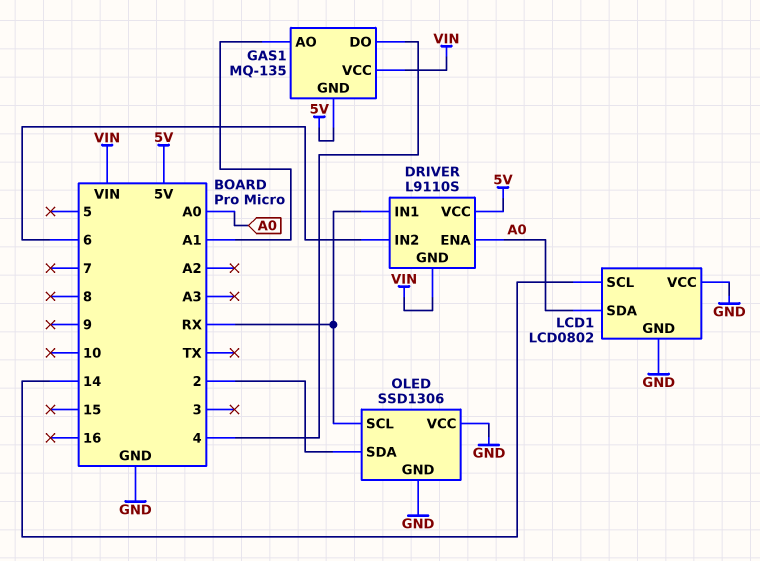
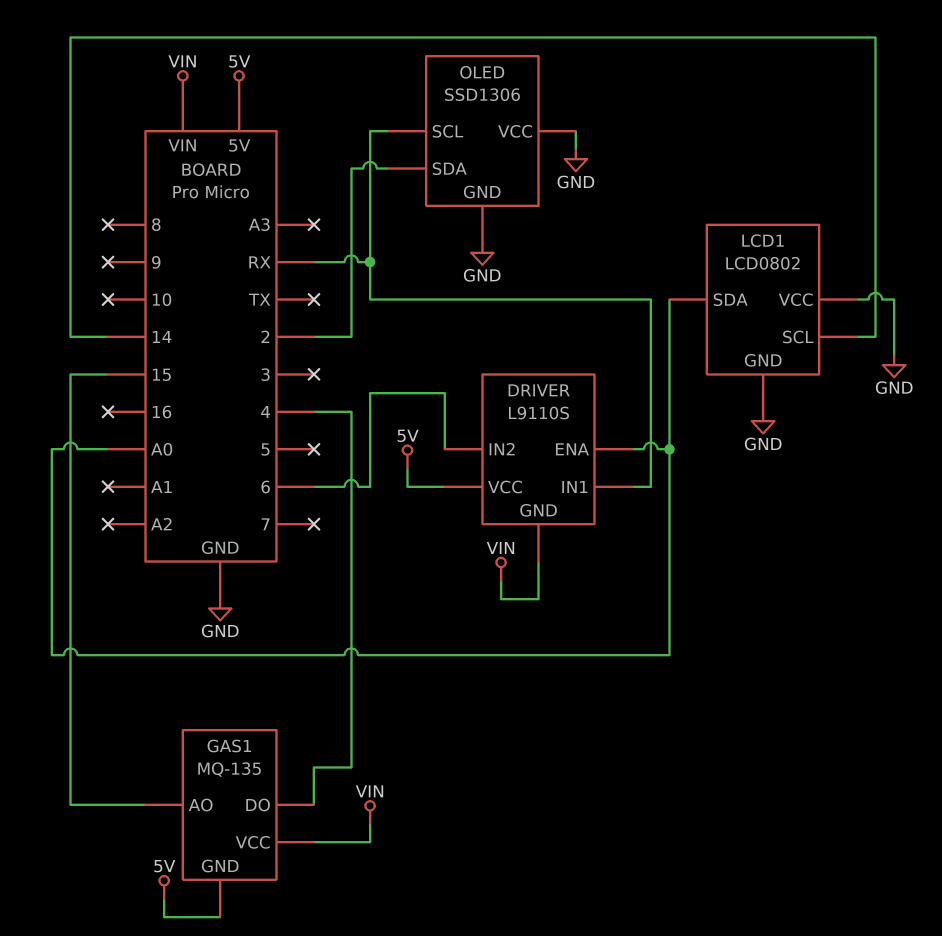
GAS1 pin AO: A1 -> 15

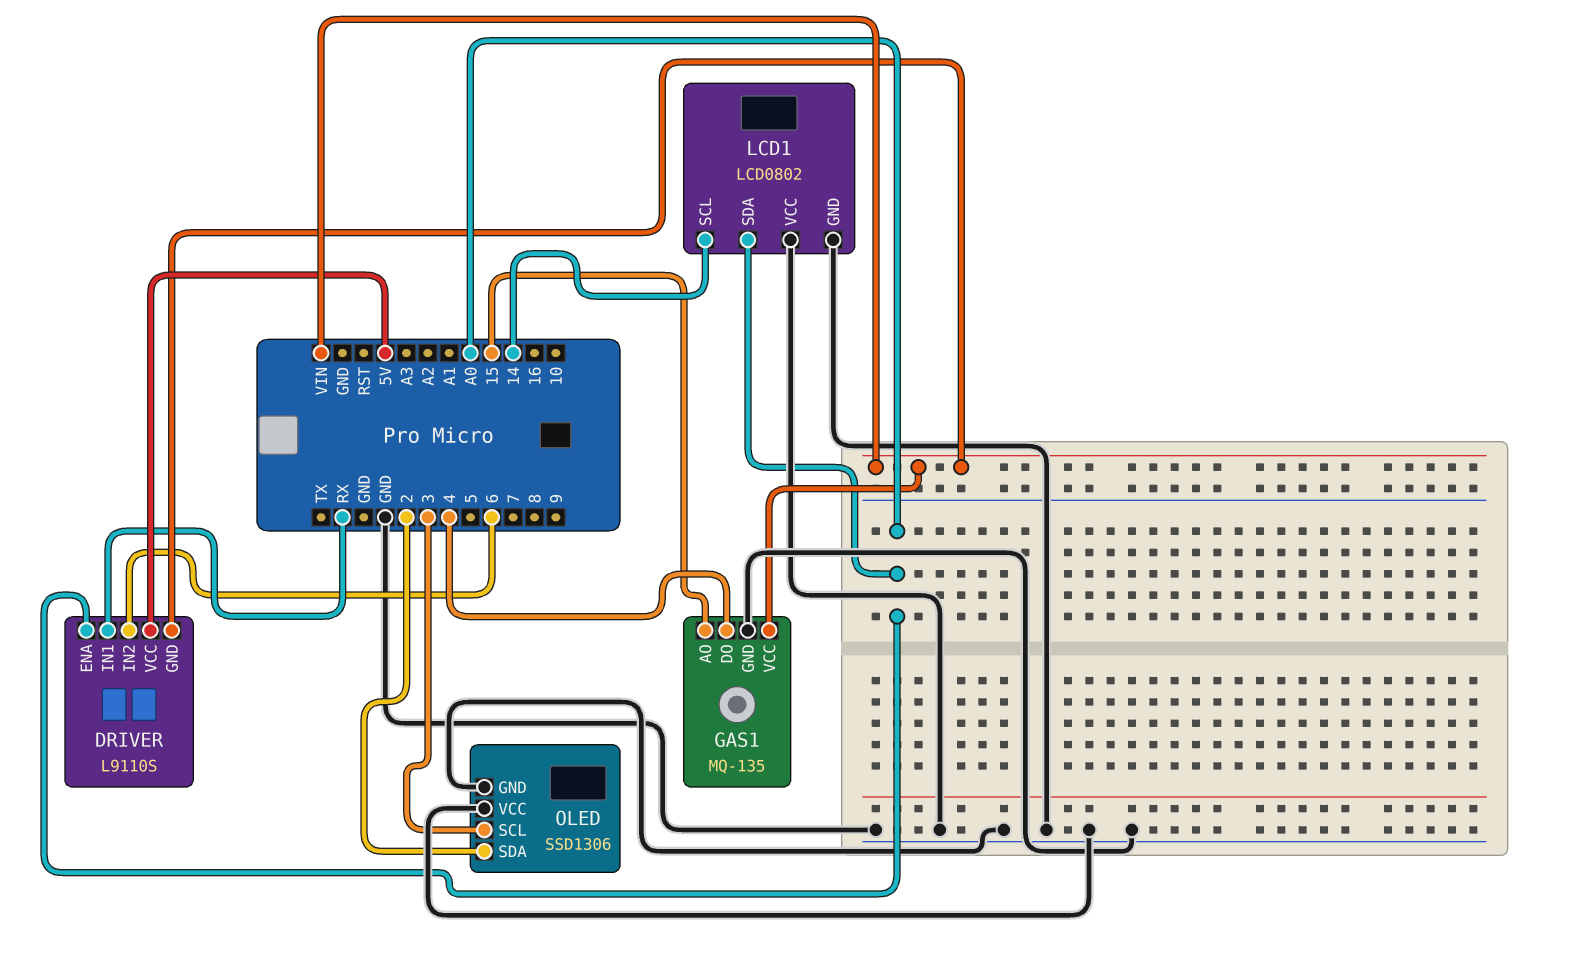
GAS1 pin GND: 5V -> GND
OLED pin SCL: RX -> 3

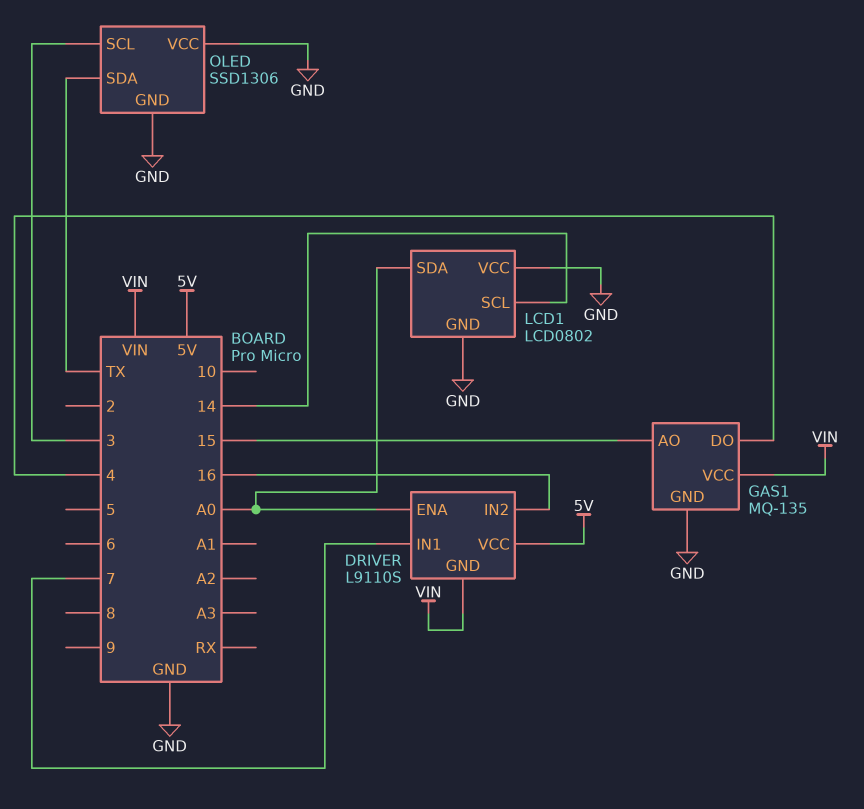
DRIVER pin IN1: RX -> 7
DRIVER pin IN2: 6 -> 16
OLED pin SDA: 2 -> TX

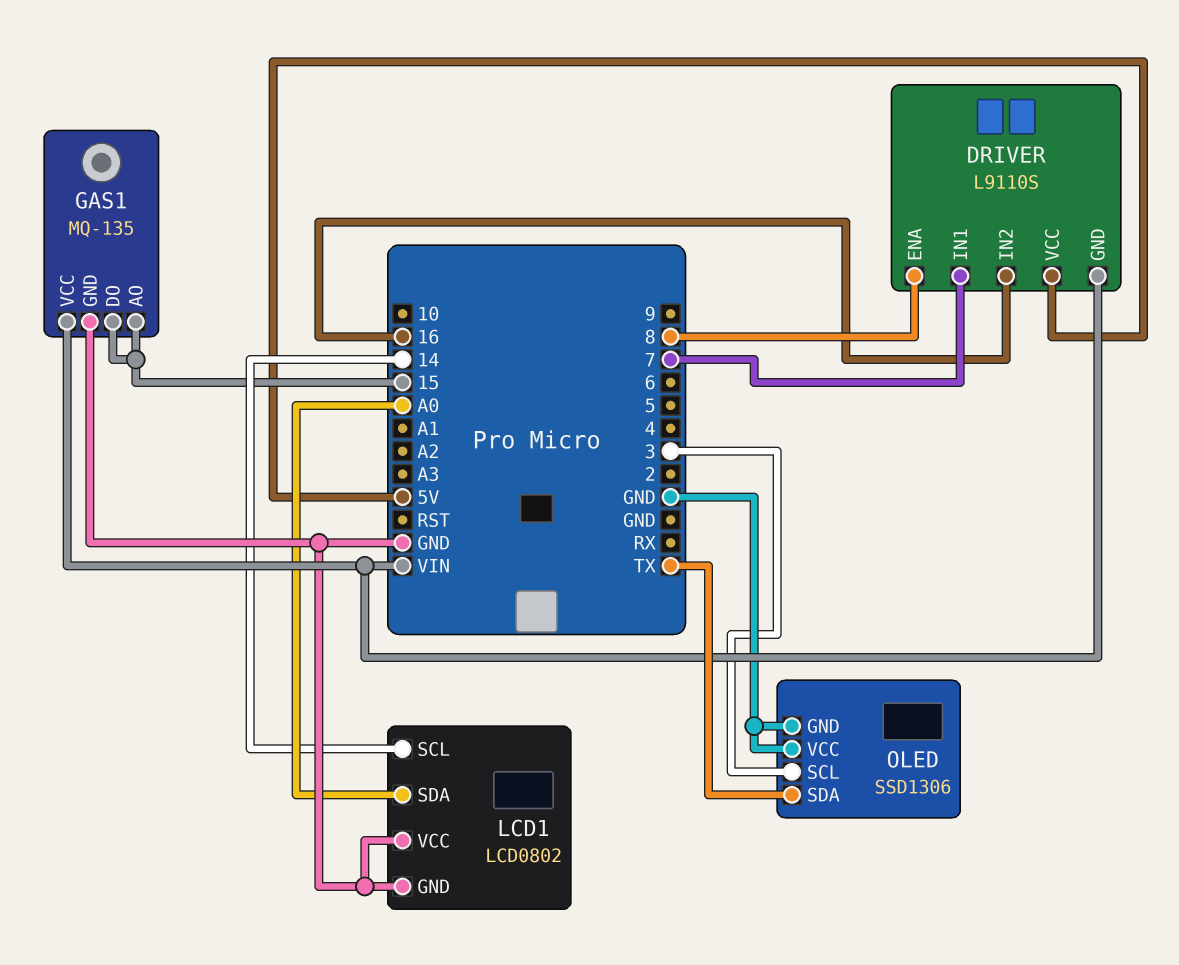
DRIVER pin ENA: A0 -> 8
GAS1 pin DO: 4 -> 15

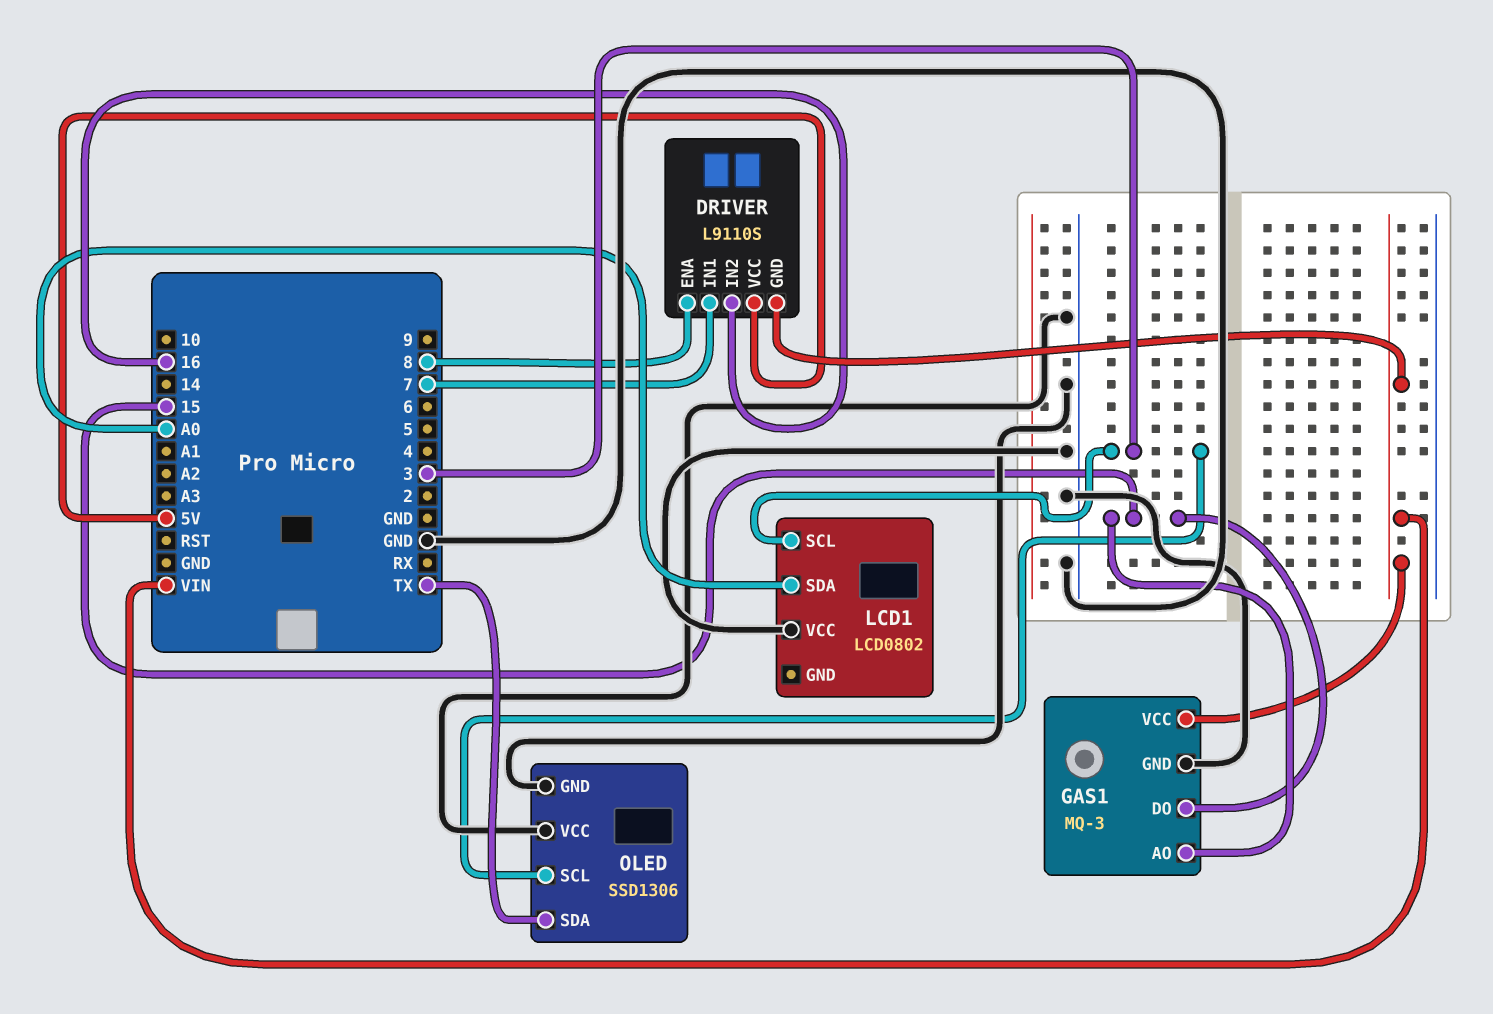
GAS1: MQ-135 -> MQ-3
LCD1 pin GND: GND -> none
LCD1 pin SCL: 14 -> 3

